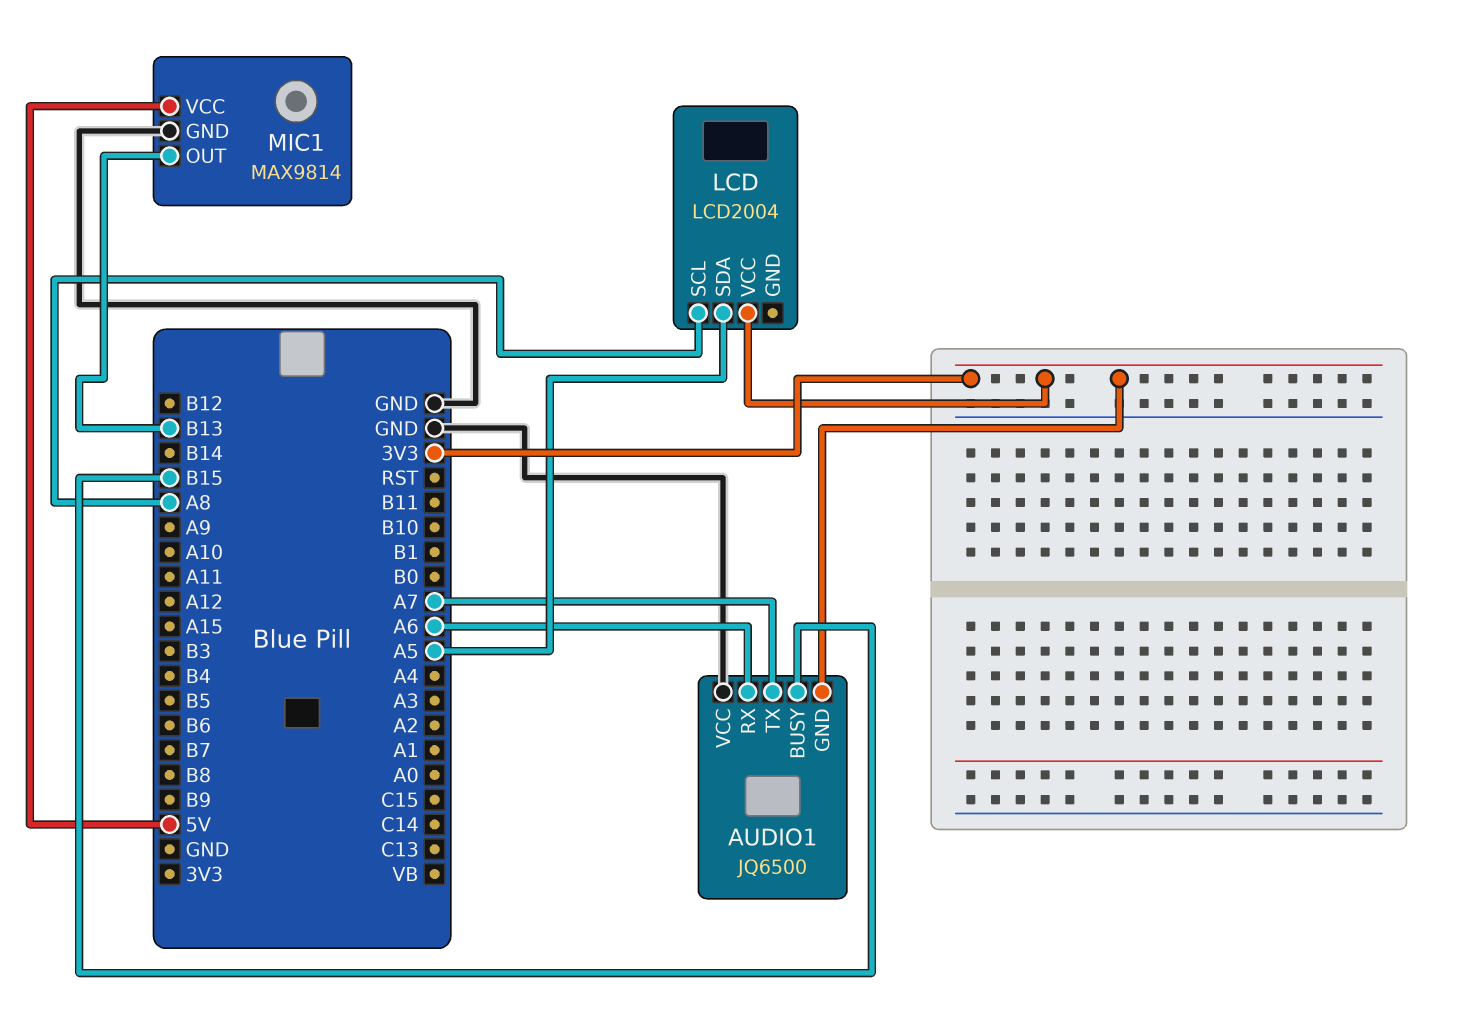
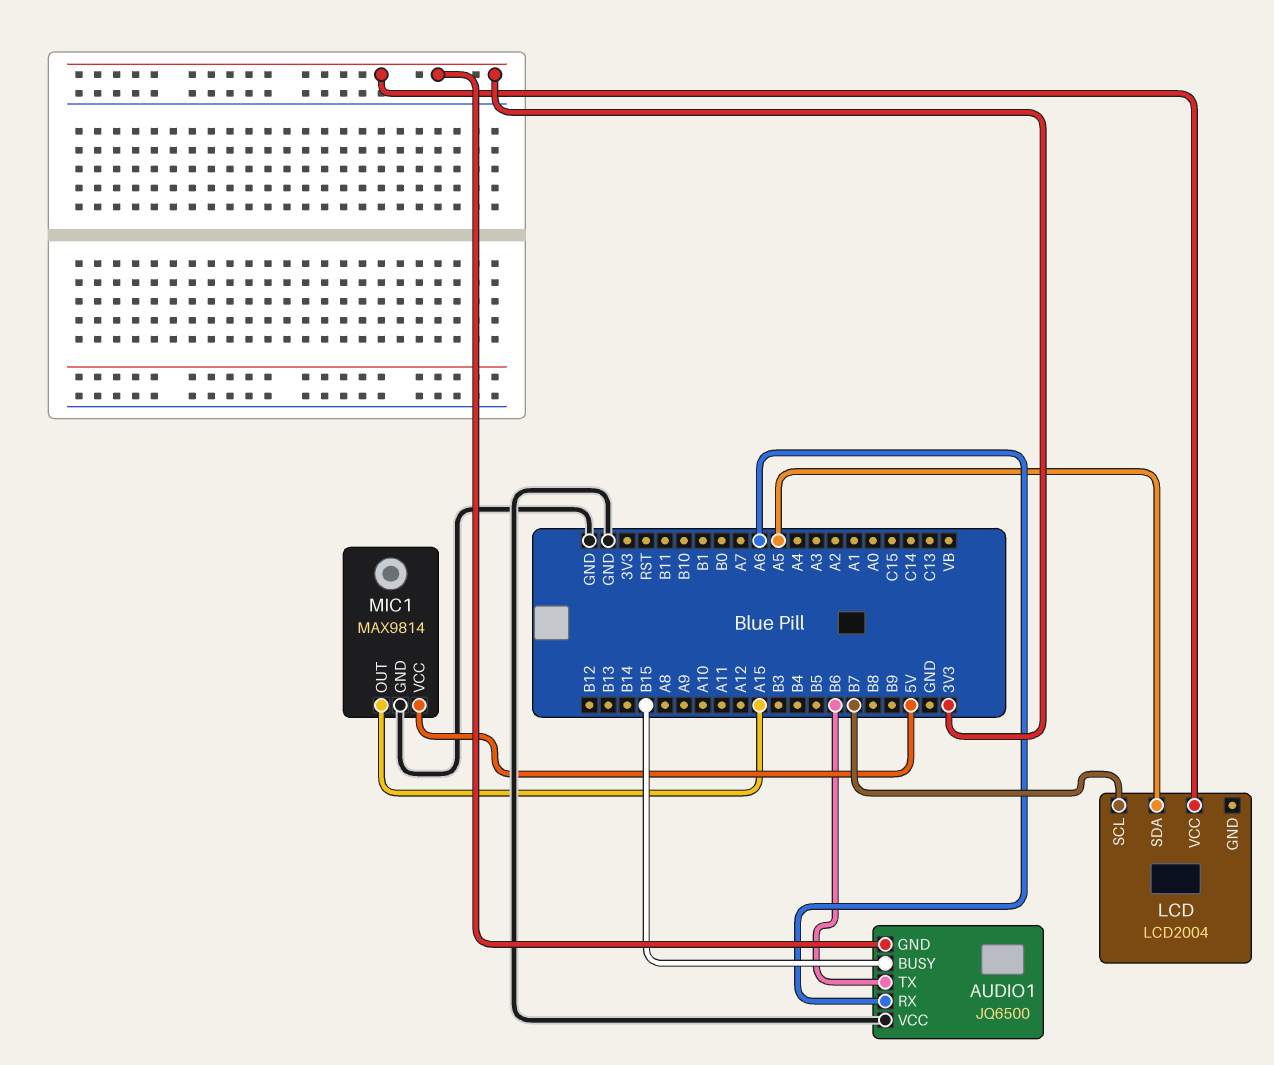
AUDIO1 pin TX: A7 -> B6
LCD pin SCL: A8 -> B7
MIC1 pin OUT: B13 -> A15

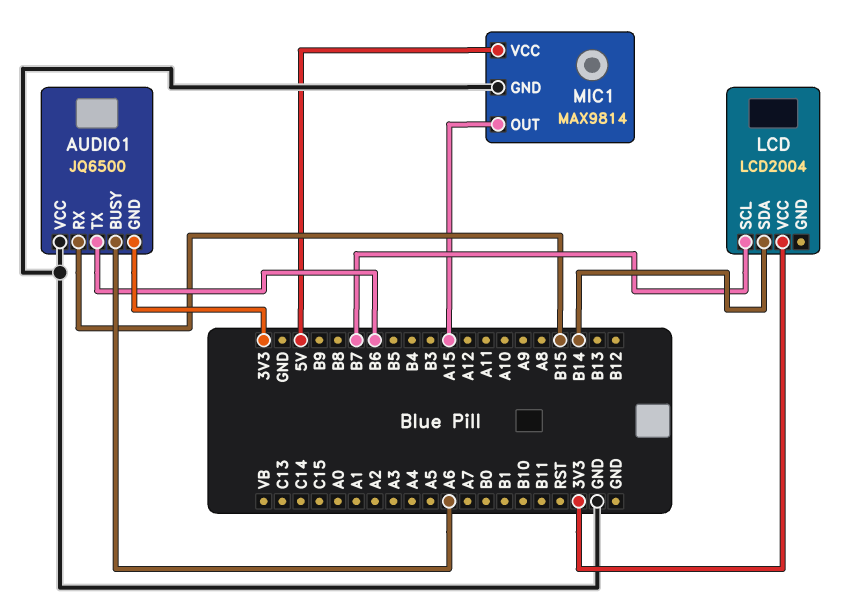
AUDIO1 pin BUSY: B15 -> A6
AUDIO1 pin RX: A6 -> B15
LCD pin SDA: A5 -> B14

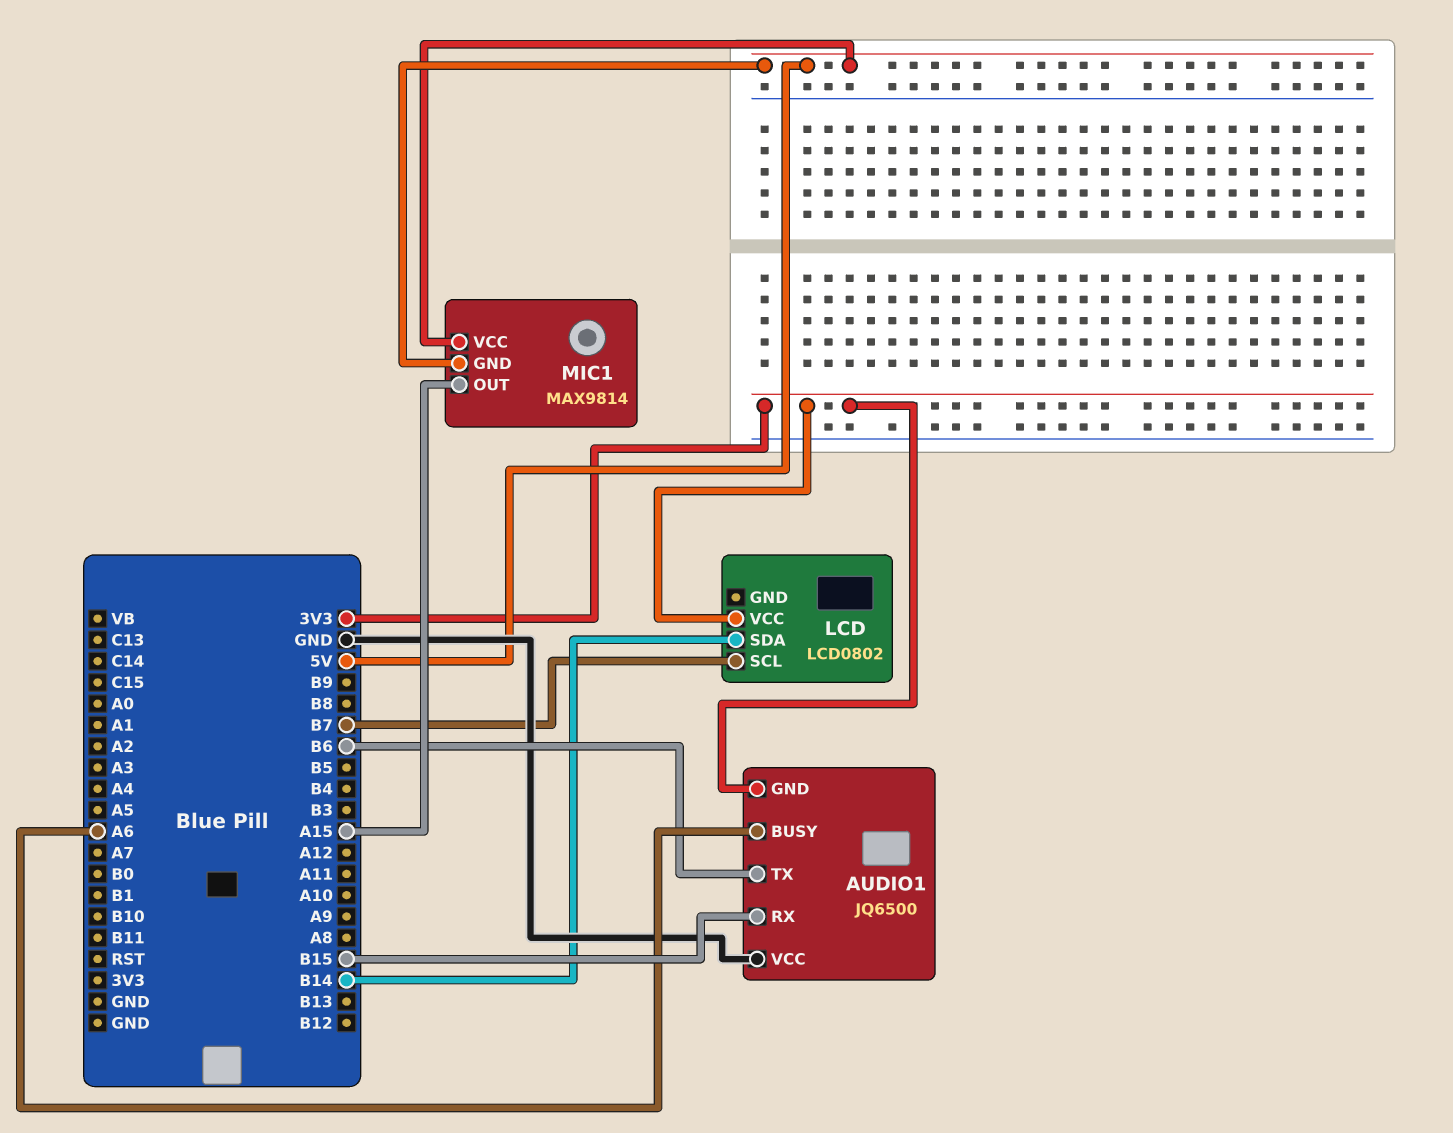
LCD: LCD2004 -> LCD0802
MIC1 pin GND: GND -> 5V

